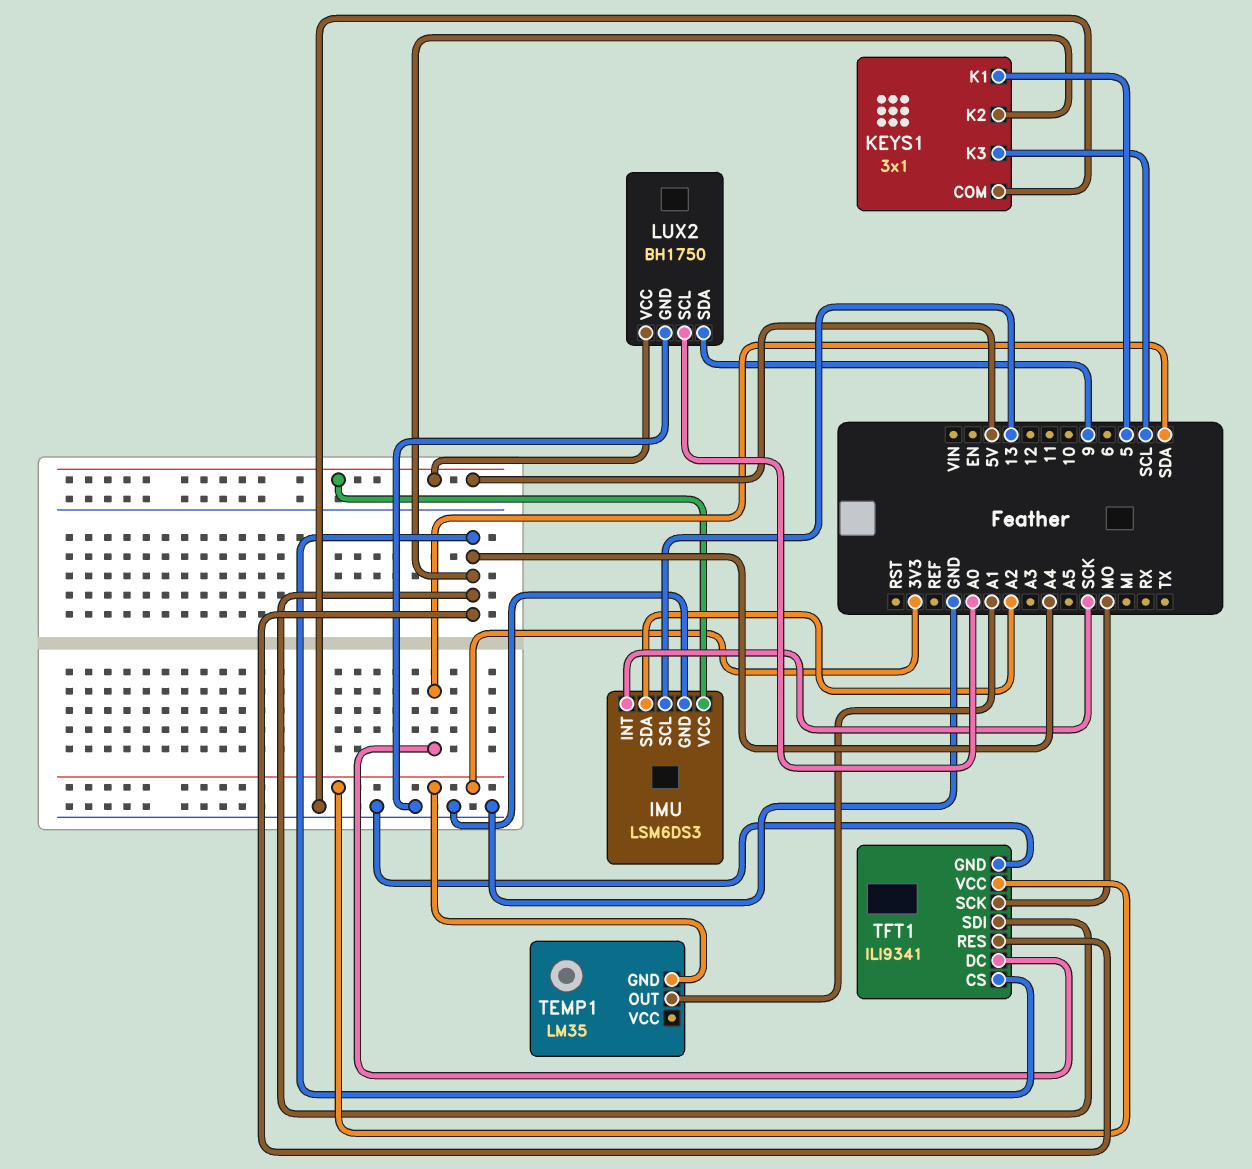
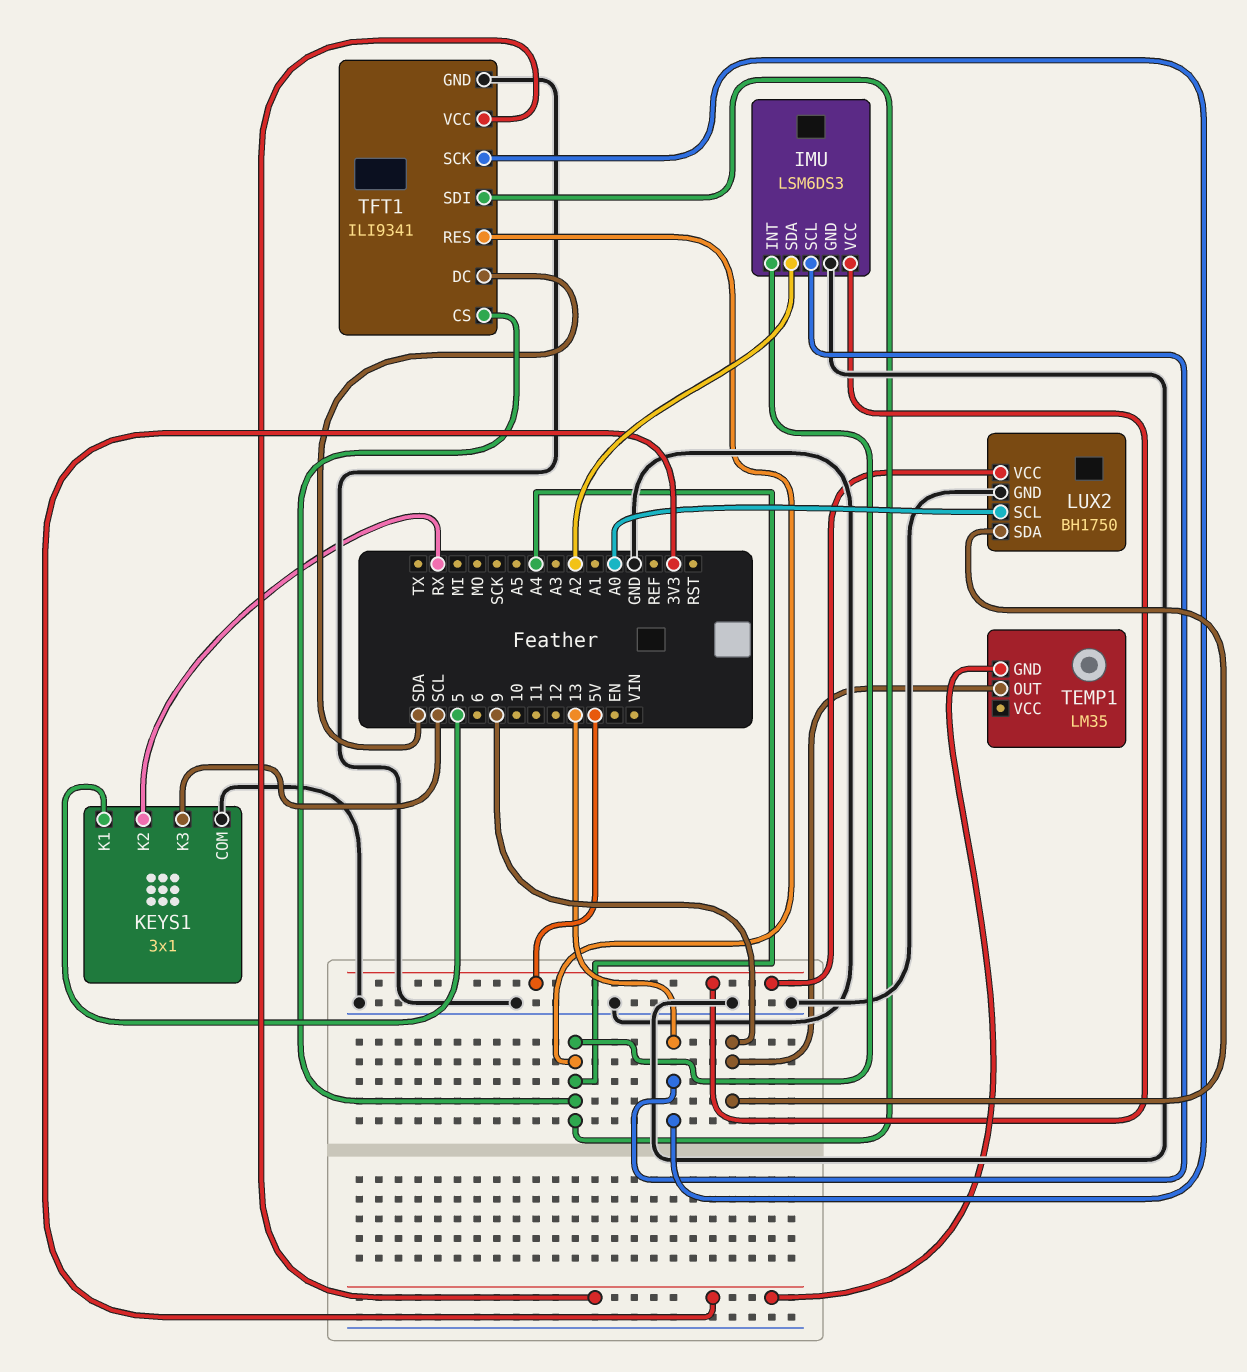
IMU pin INT: SCK -> A4
KEYS1 pin K2: A4 -> RX
TEMP1 pin OUT: A1 -> 9
TFT1 pin SCK: MO -> 13

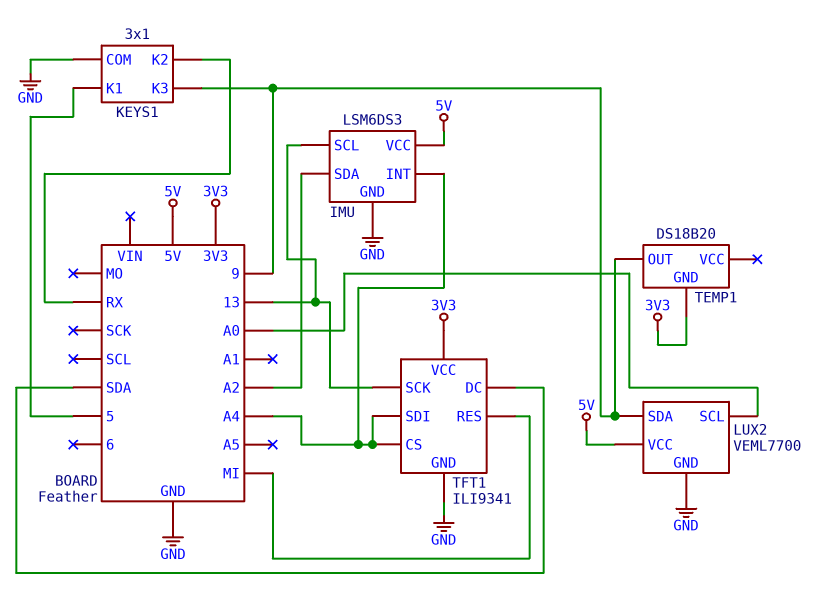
KEYS1 pin K3: SCL -> 9
LUX2: BH1750 -> VEML7700
TEMP1: LM35 -> DS18B20
TFT1 pin RES: A4 -> MI

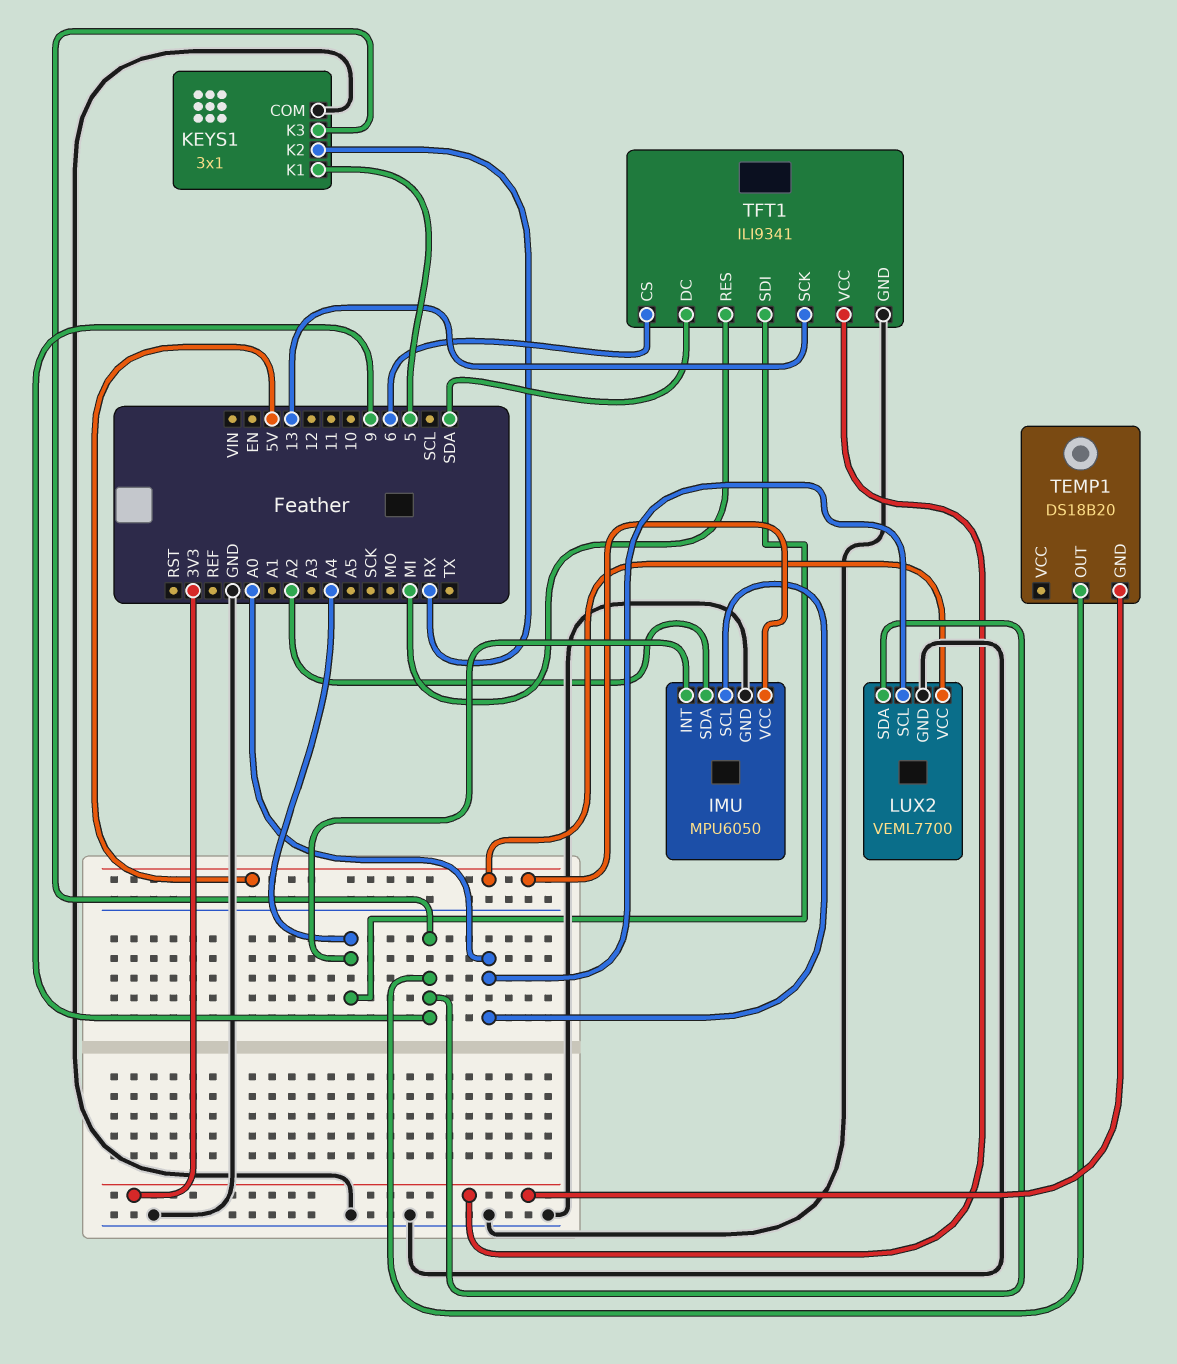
IMU: LSM6DS3 -> MPU6050
IMU pin SCL: 13 -> A0
TFT1 pin CS: A4 -> 6

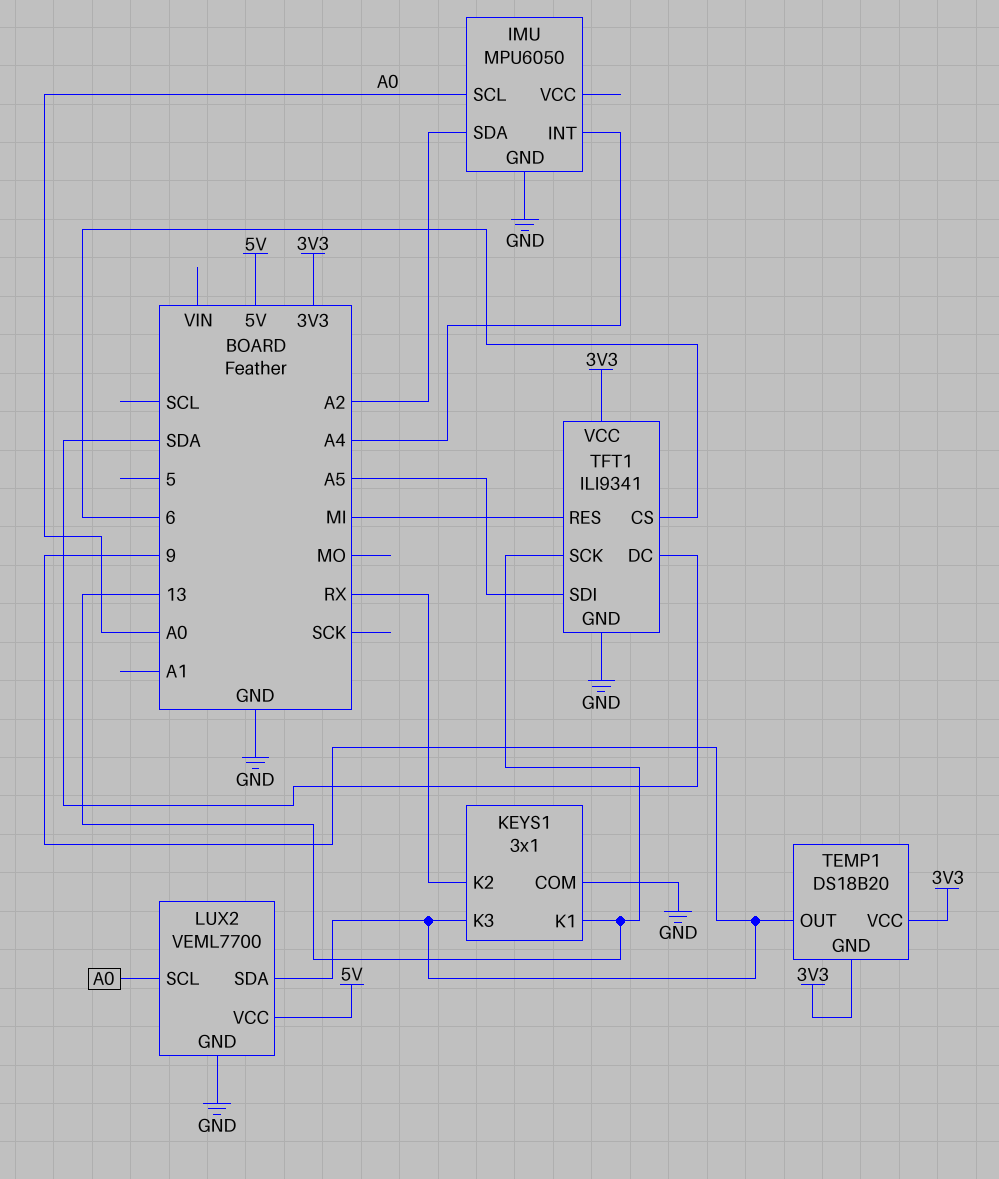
IMU pin VCC: 5V -> none
KEYS1 pin K1: 5 -> 13
TEMP1 pin VCC: none -> 3V3
TFT1 pin SDI: A4 -> A5

